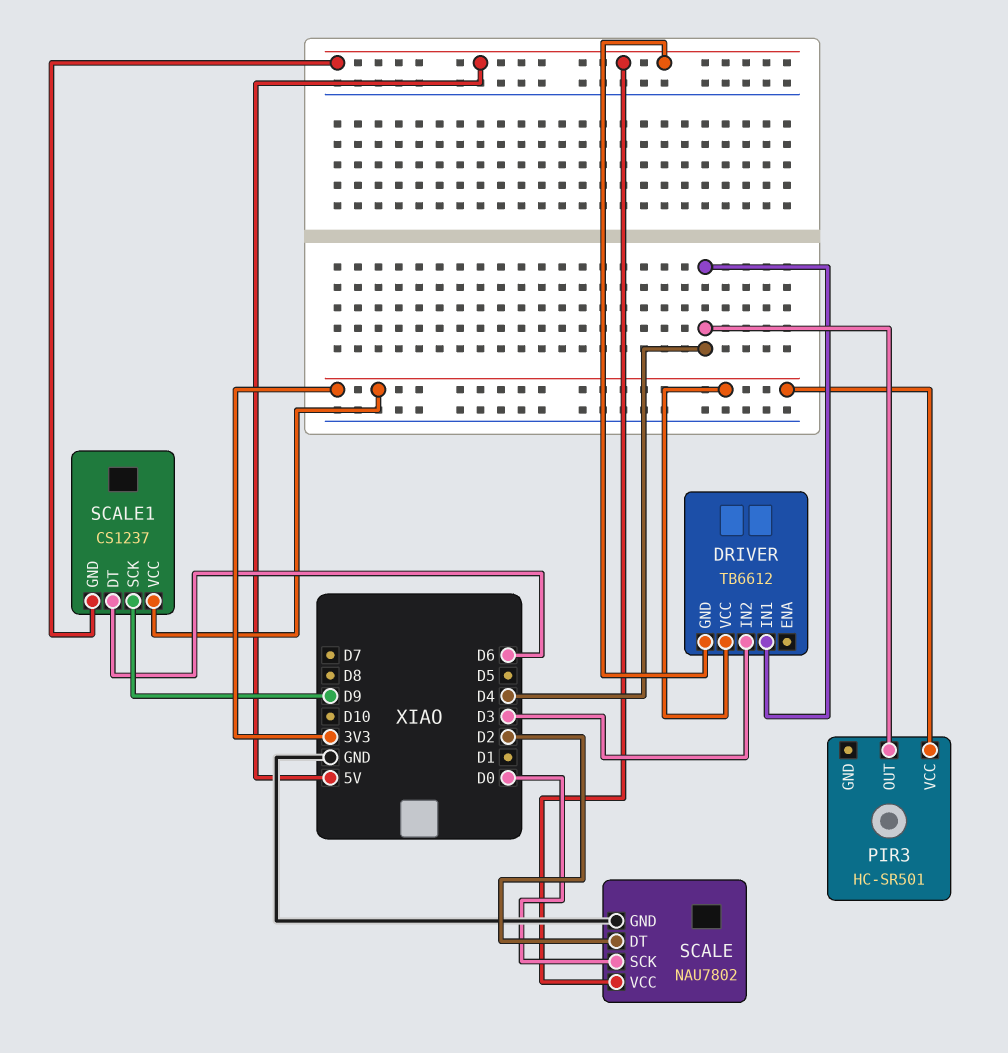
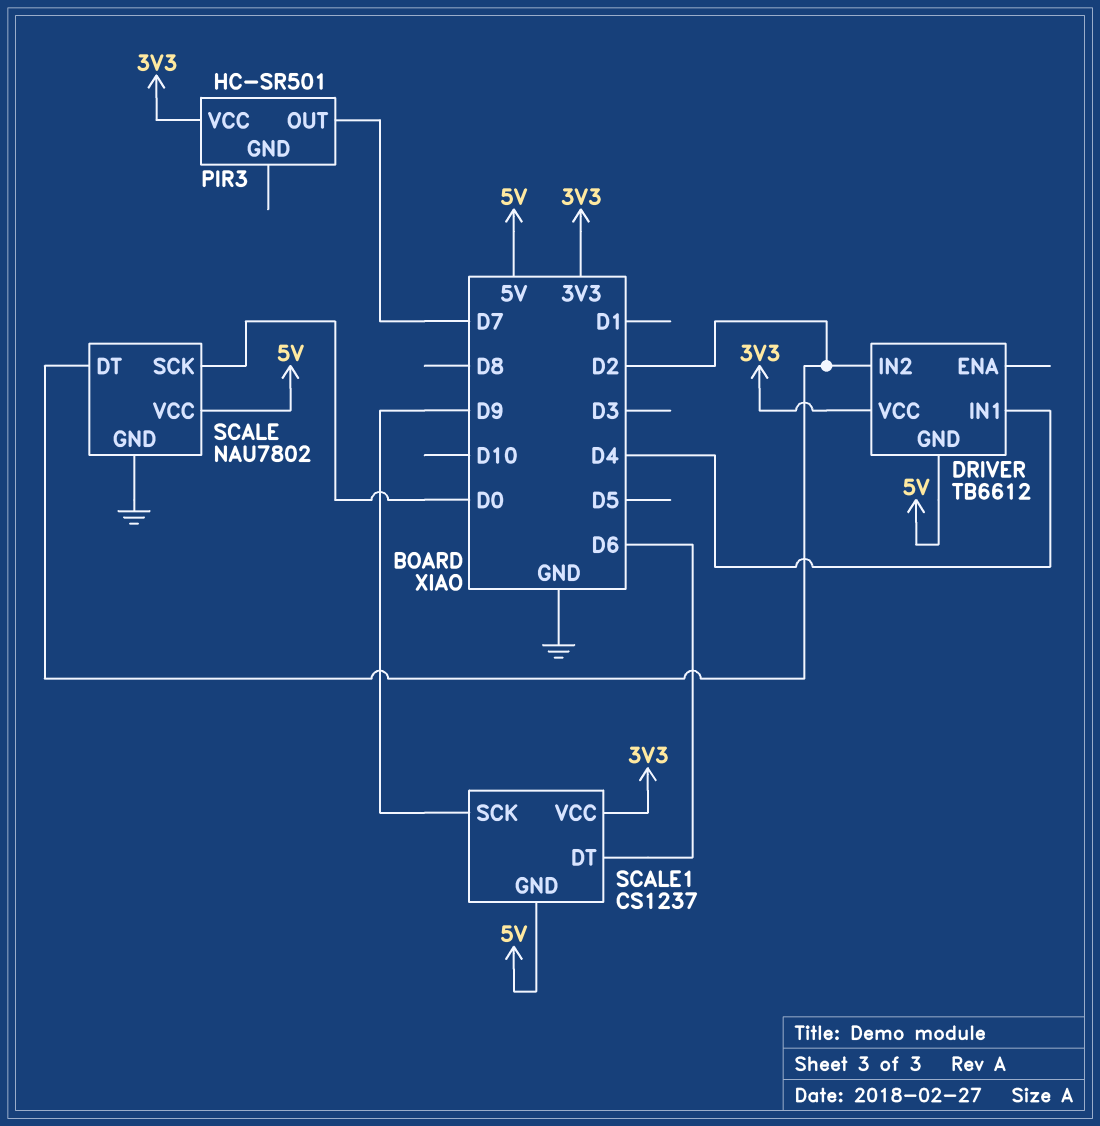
DRIVER pin IN2: D3 -> D2
PIR3 pin OUT: D4 -> D7

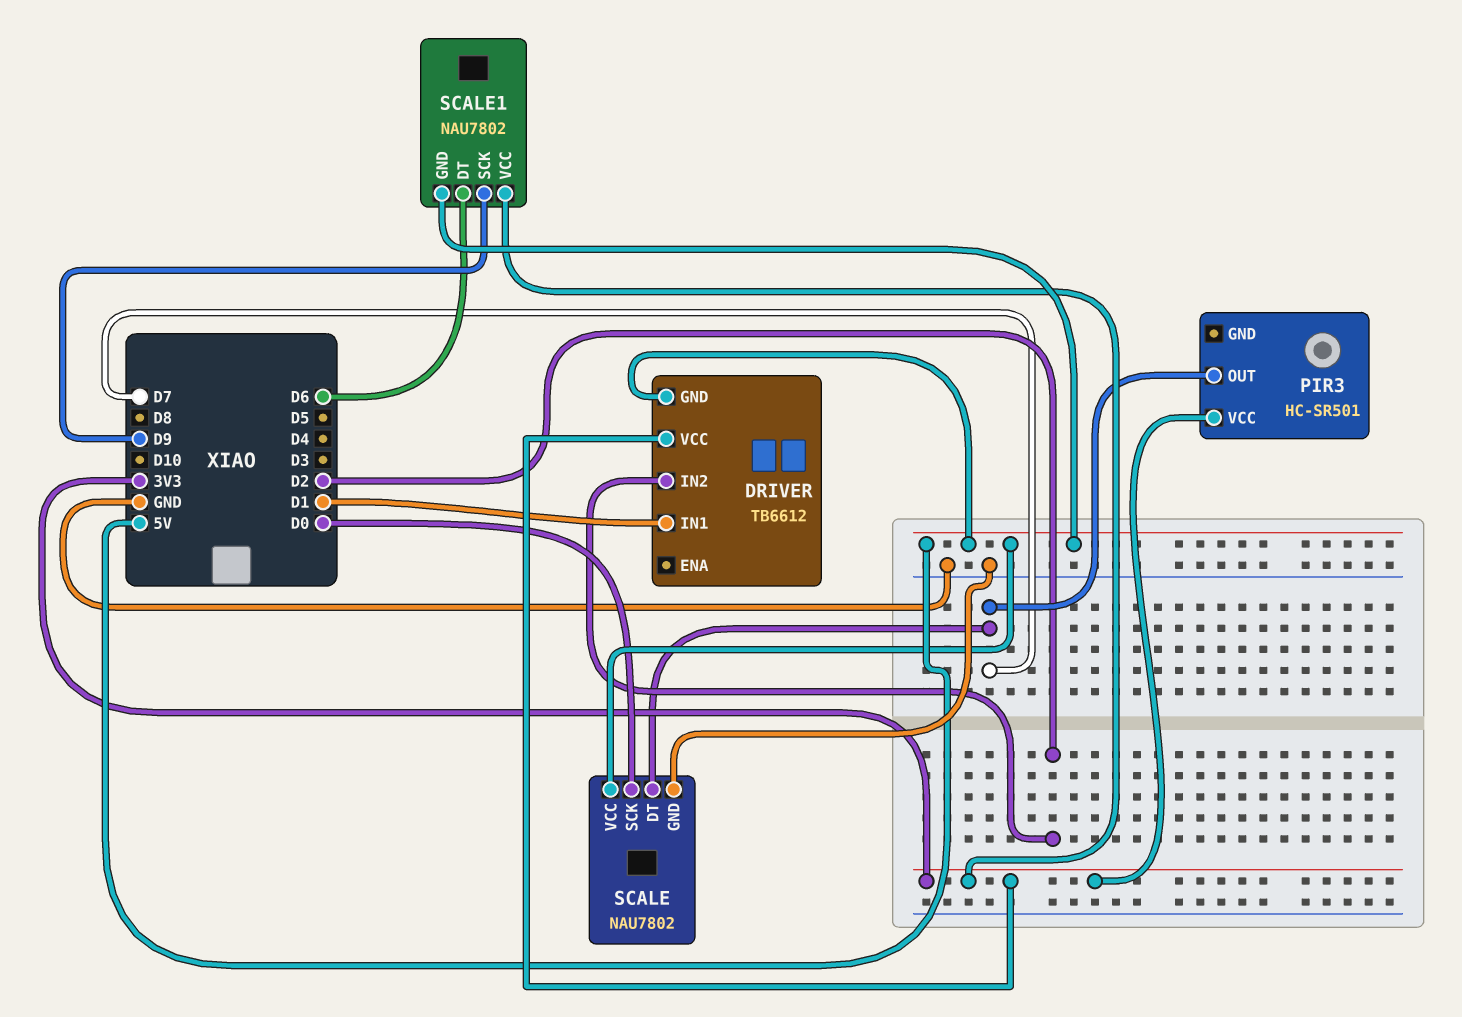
DRIVER pin IN1: D4 -> D1
SCALE pin DT: D2 -> D7
SCALE1: CS1237 -> NAU7802

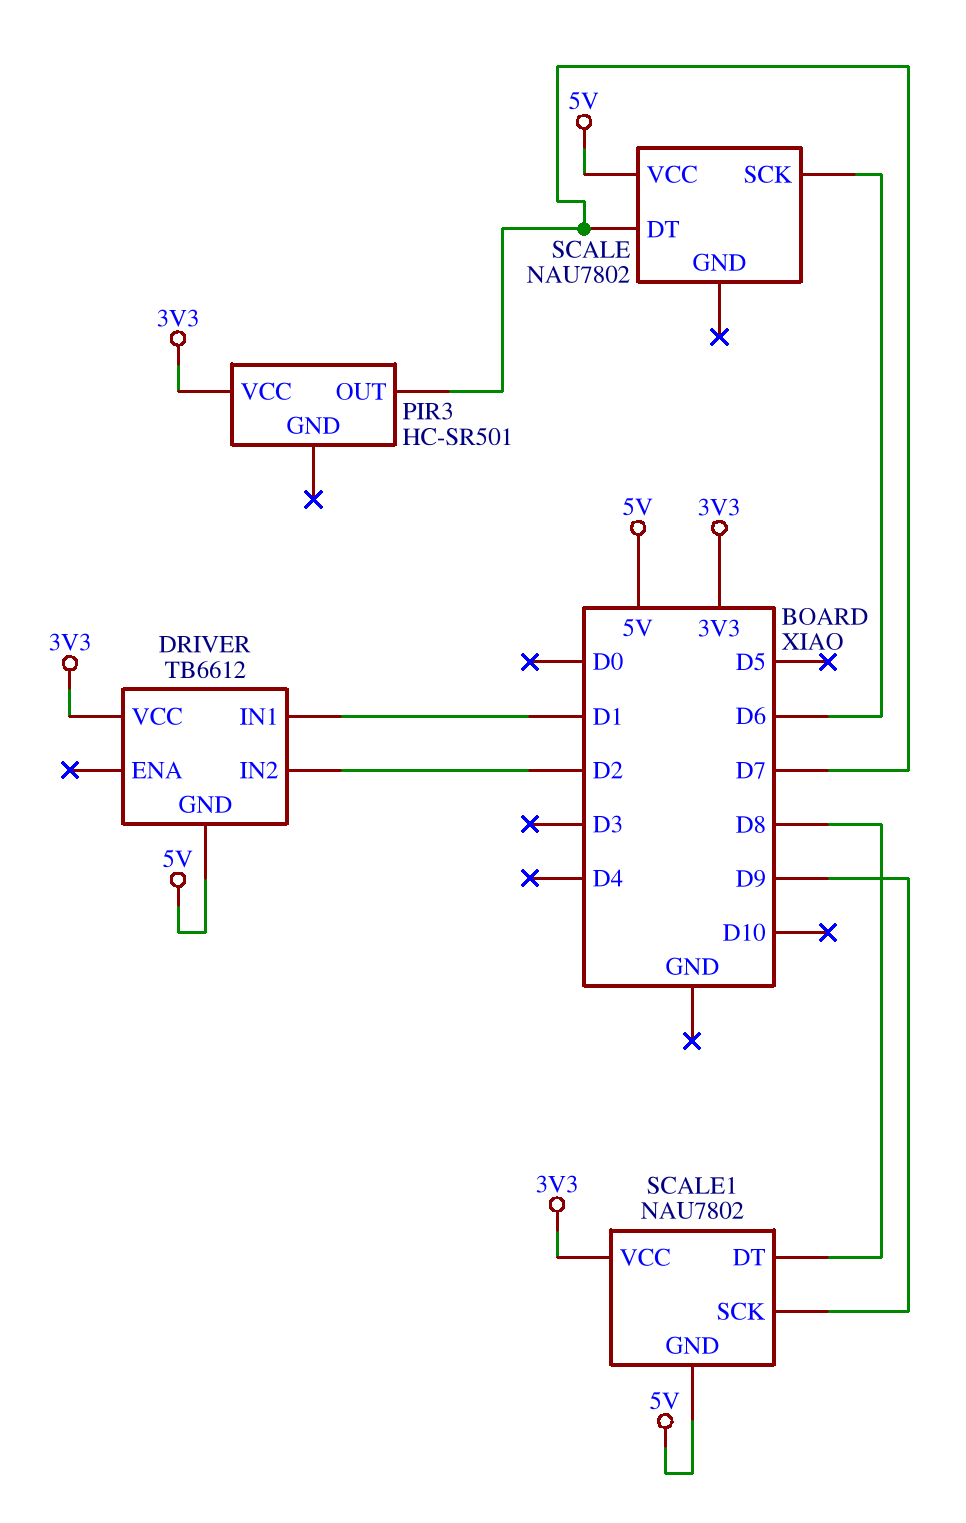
SCALE pin GND: GND -> none
SCALE pin SCK: D0 -> D6
SCALE1 pin DT: D6 -> D8

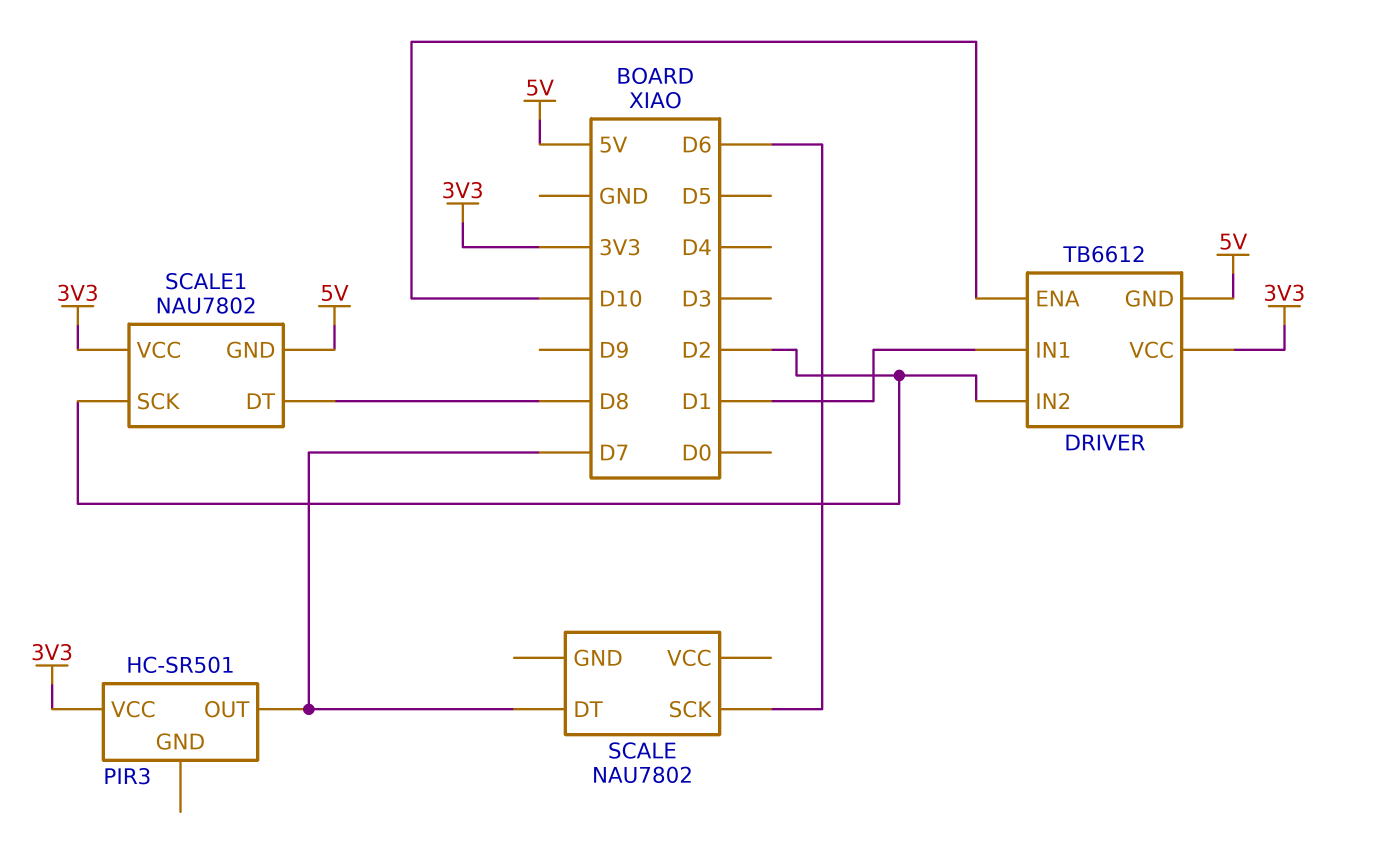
DRIVER pin ENA: none -> D10
SCALE pin VCC: 5V -> none
SCALE1 pin SCK: D9 -> D2

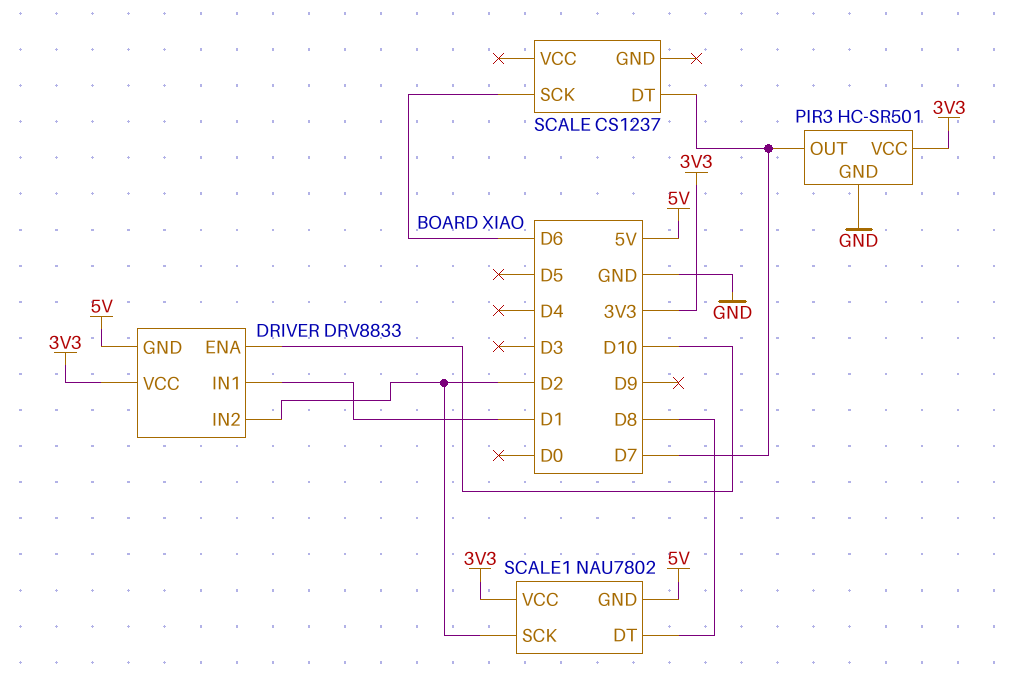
DRIVER: TB6612 -> DRV8833
PIR3 pin GND: none -> GND
SCALE: NAU7802 -> CS1237

